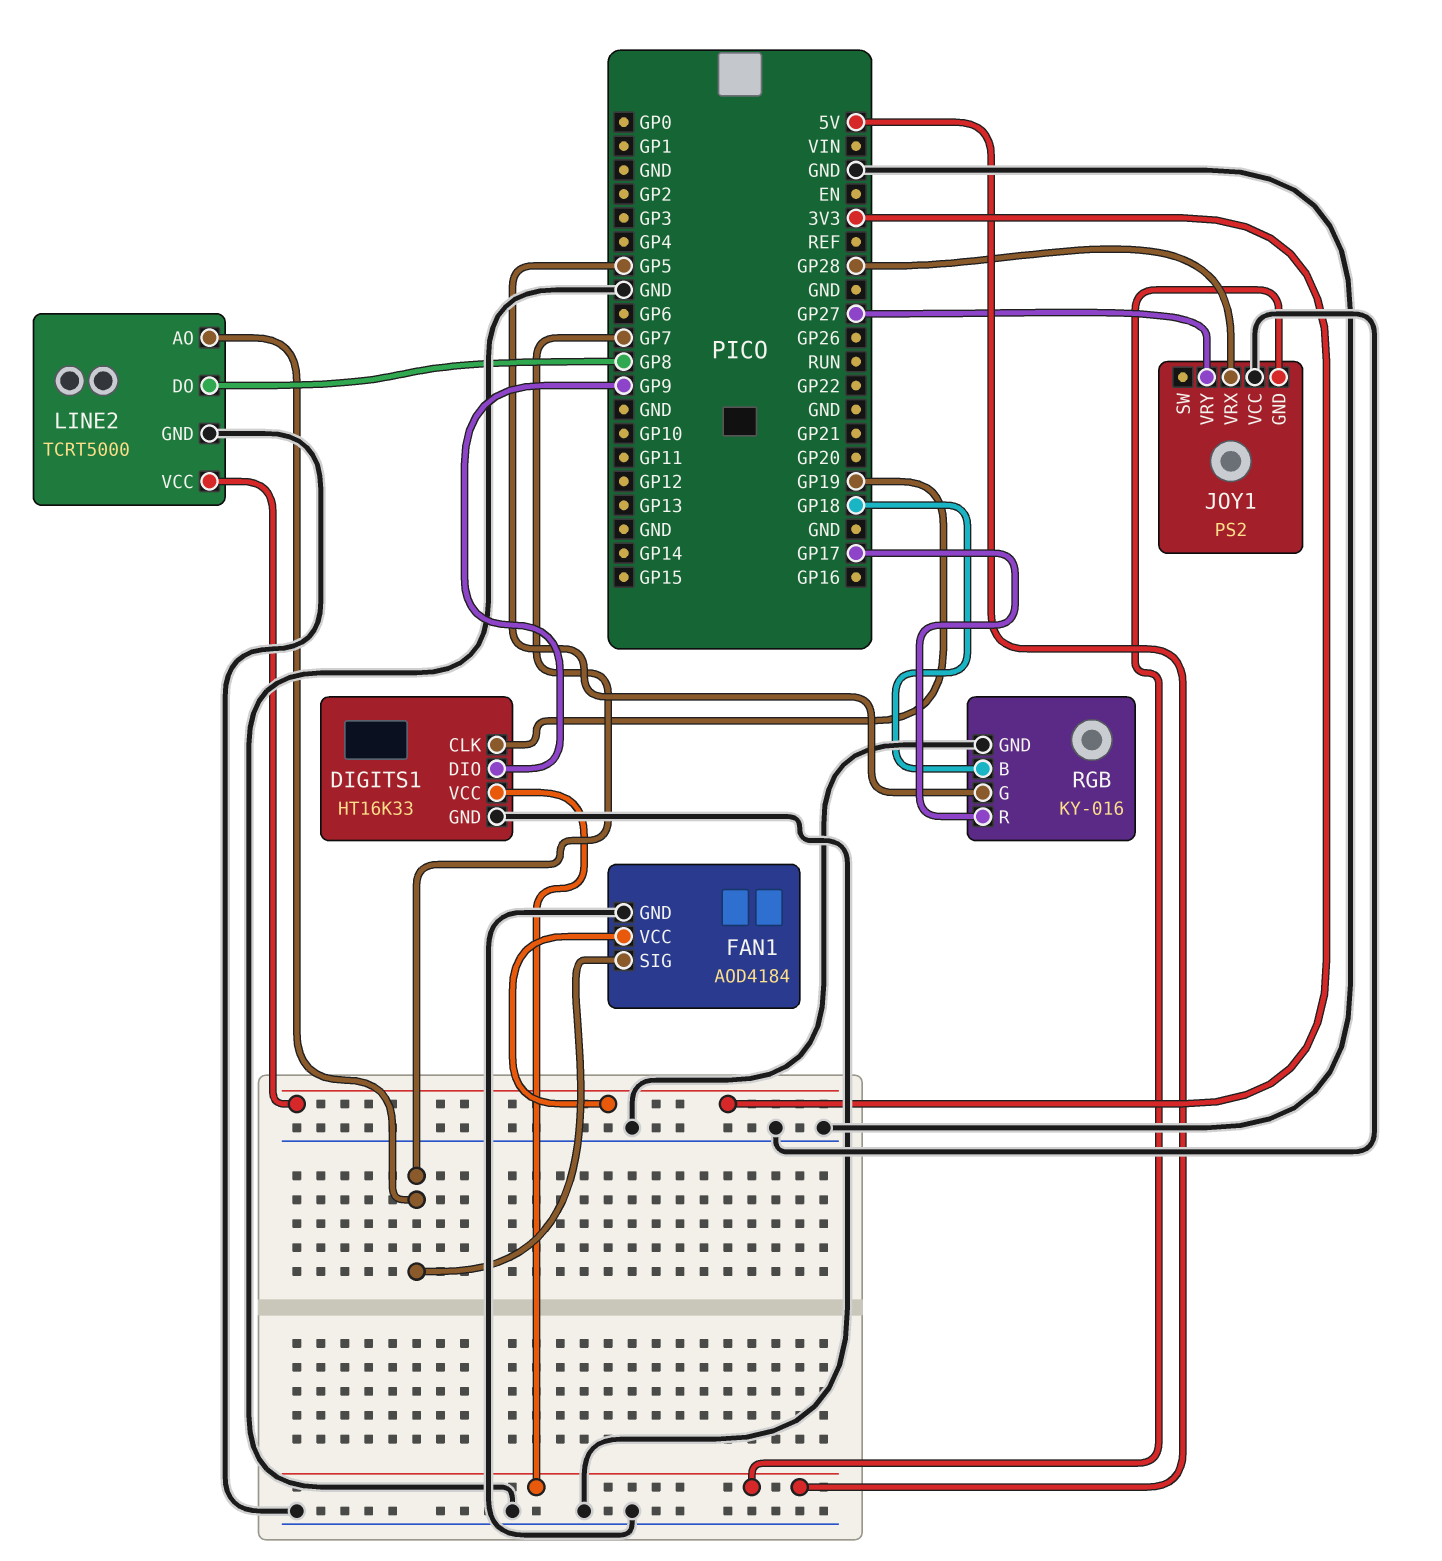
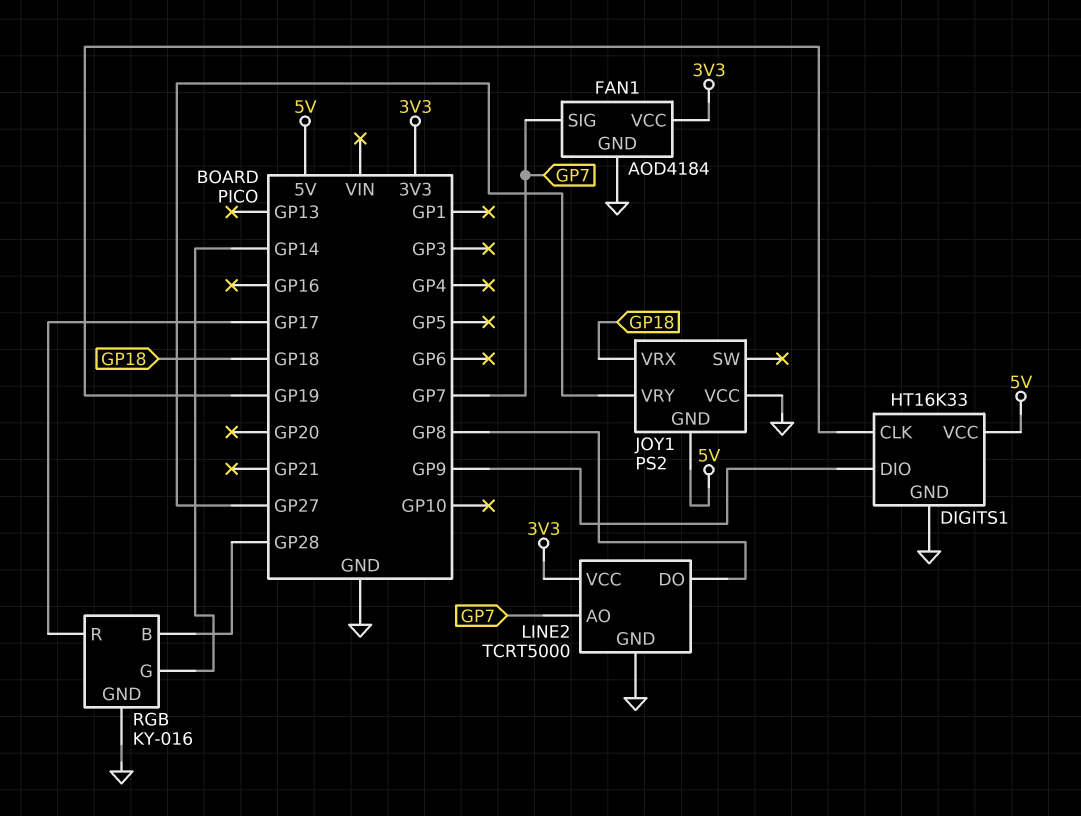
JOY1 pin VRX: GP28 -> GP18
RGB pin B: GP18 -> GP28
RGB pin G: GP5 -> GP14

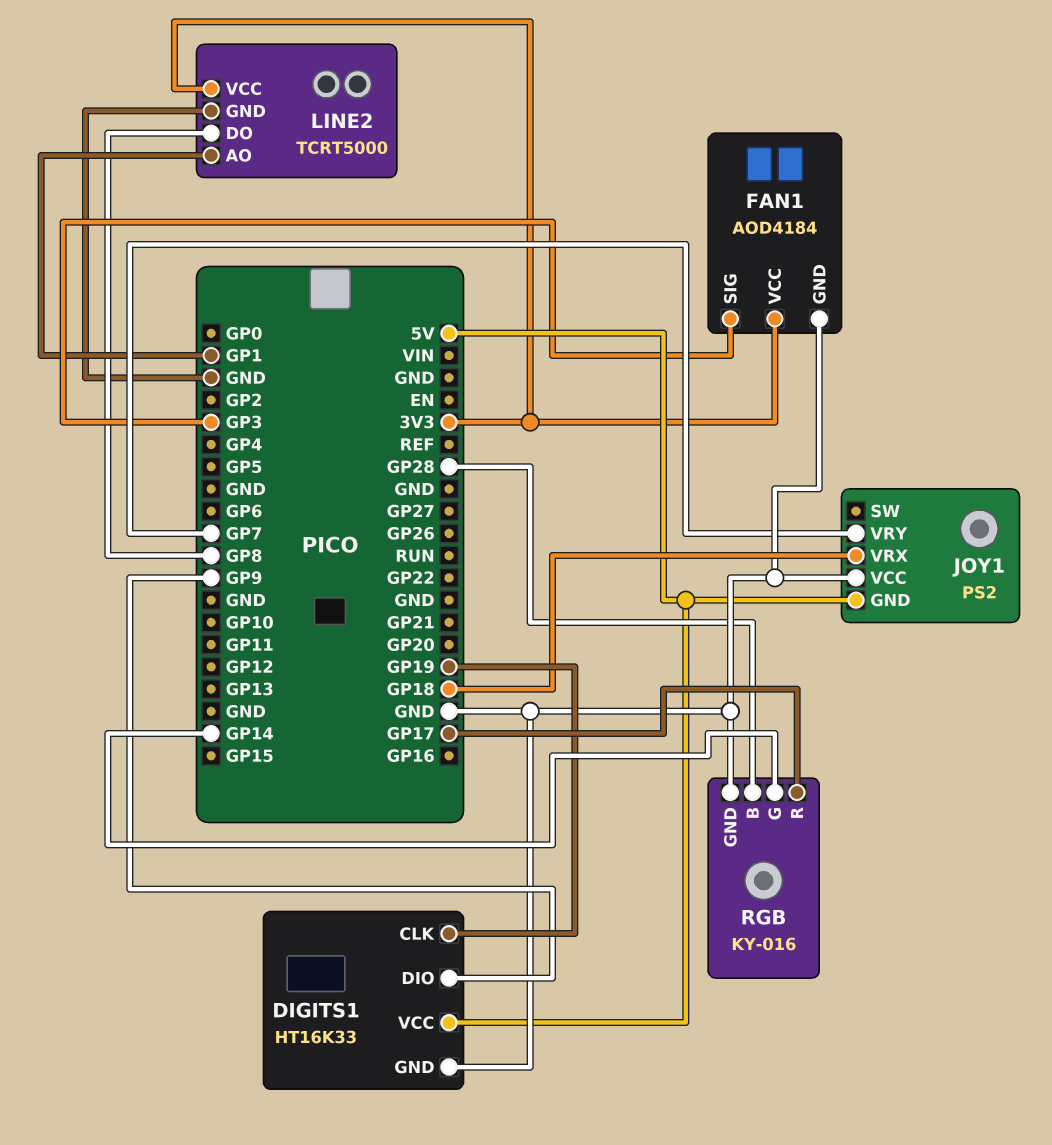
FAN1 pin SIG: GP7 -> GP3
JOY1 pin VRY: GP27 -> GP7
LINE2 pin AO: GP7 -> GP1

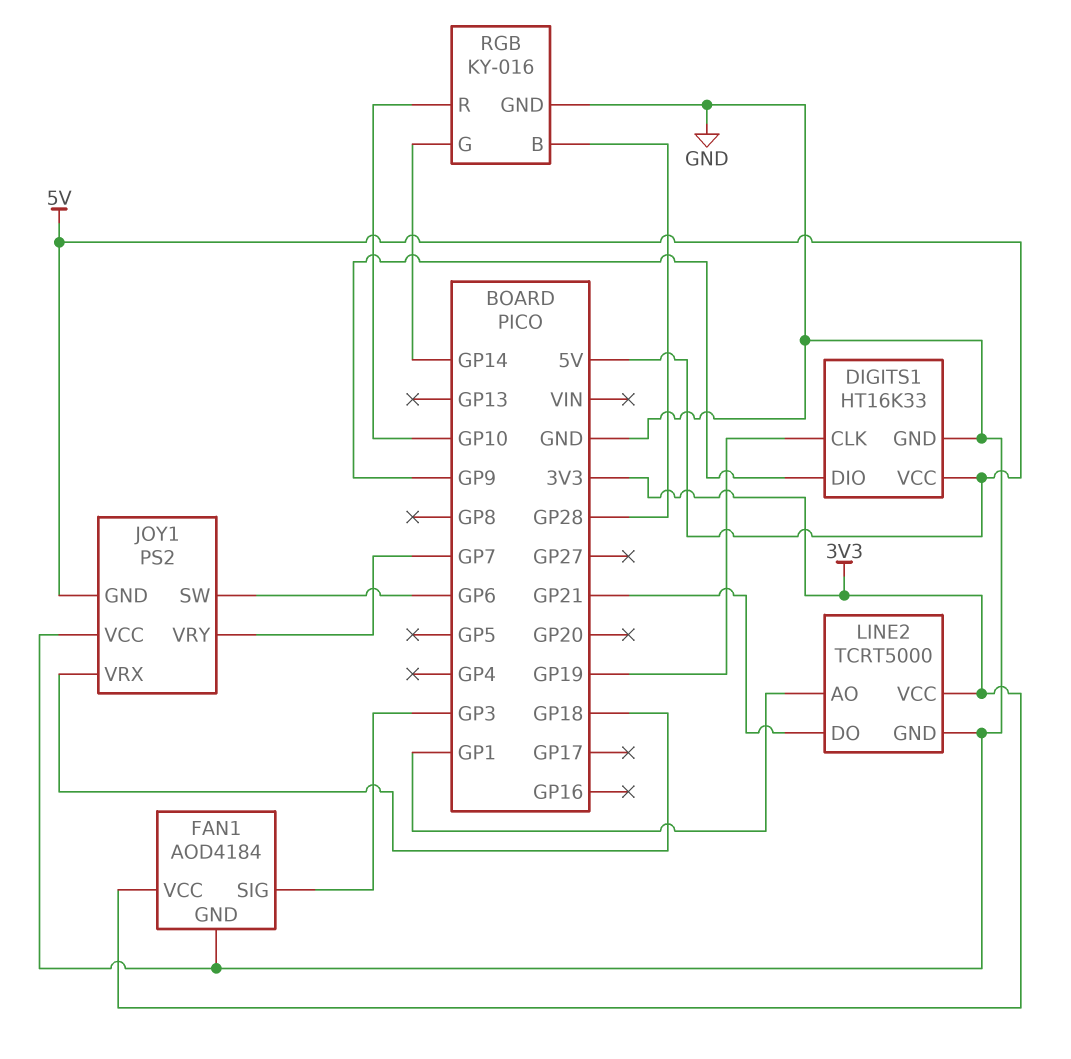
JOY1 pin SW: none -> GP6
LINE2 pin DO: GP8 -> GP21
RGB pin R: GP17 -> GP10

